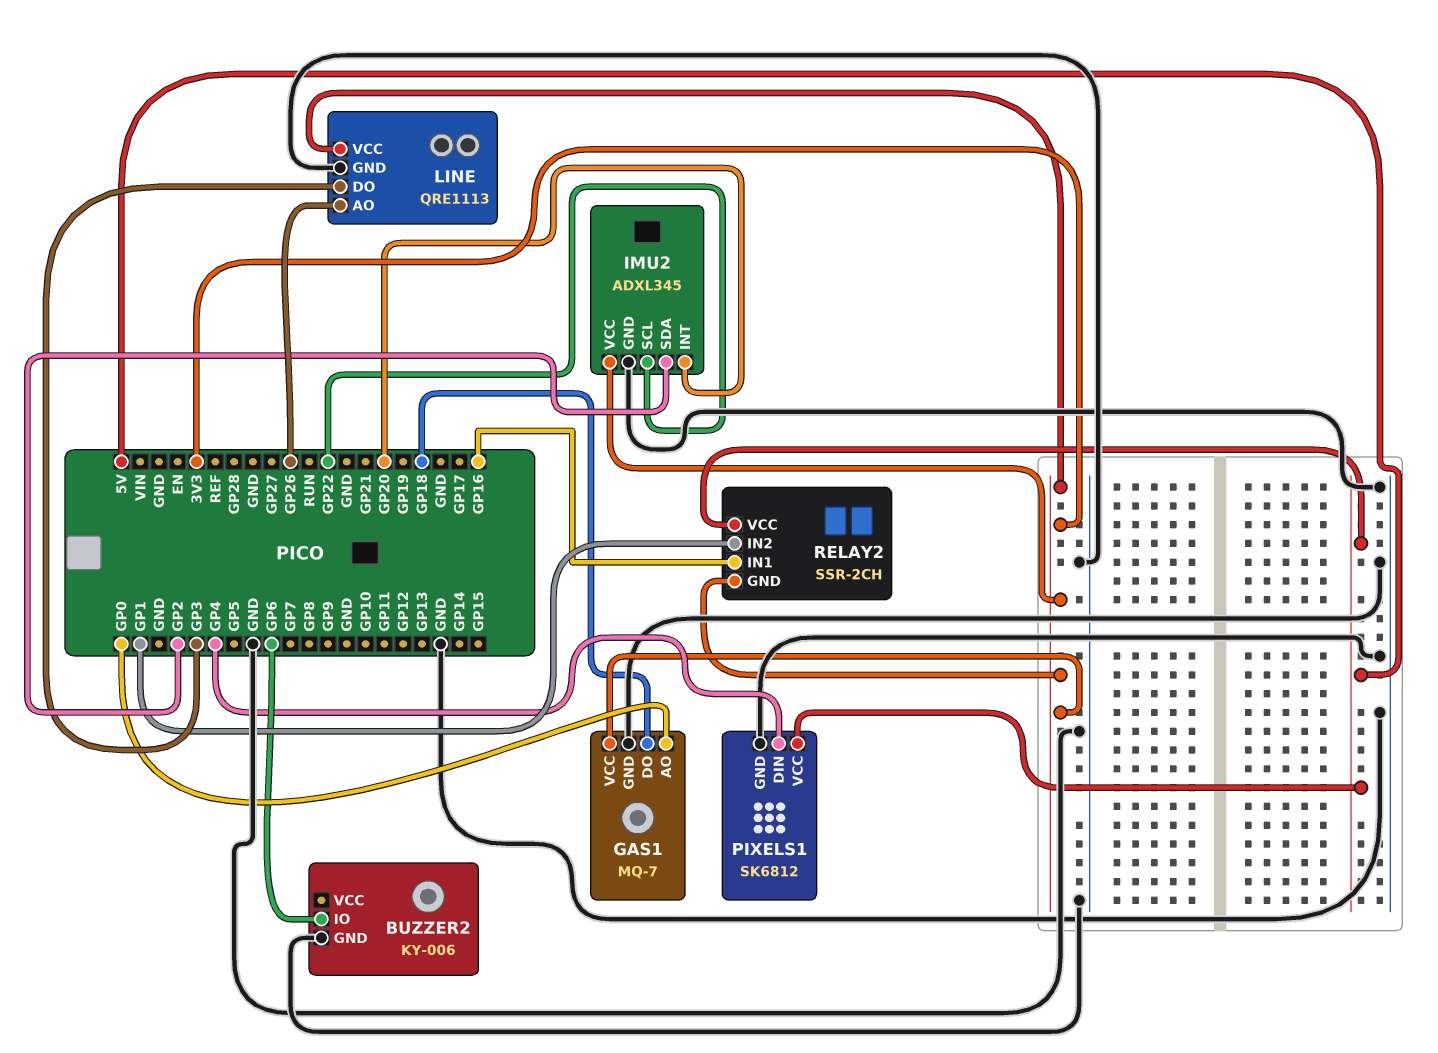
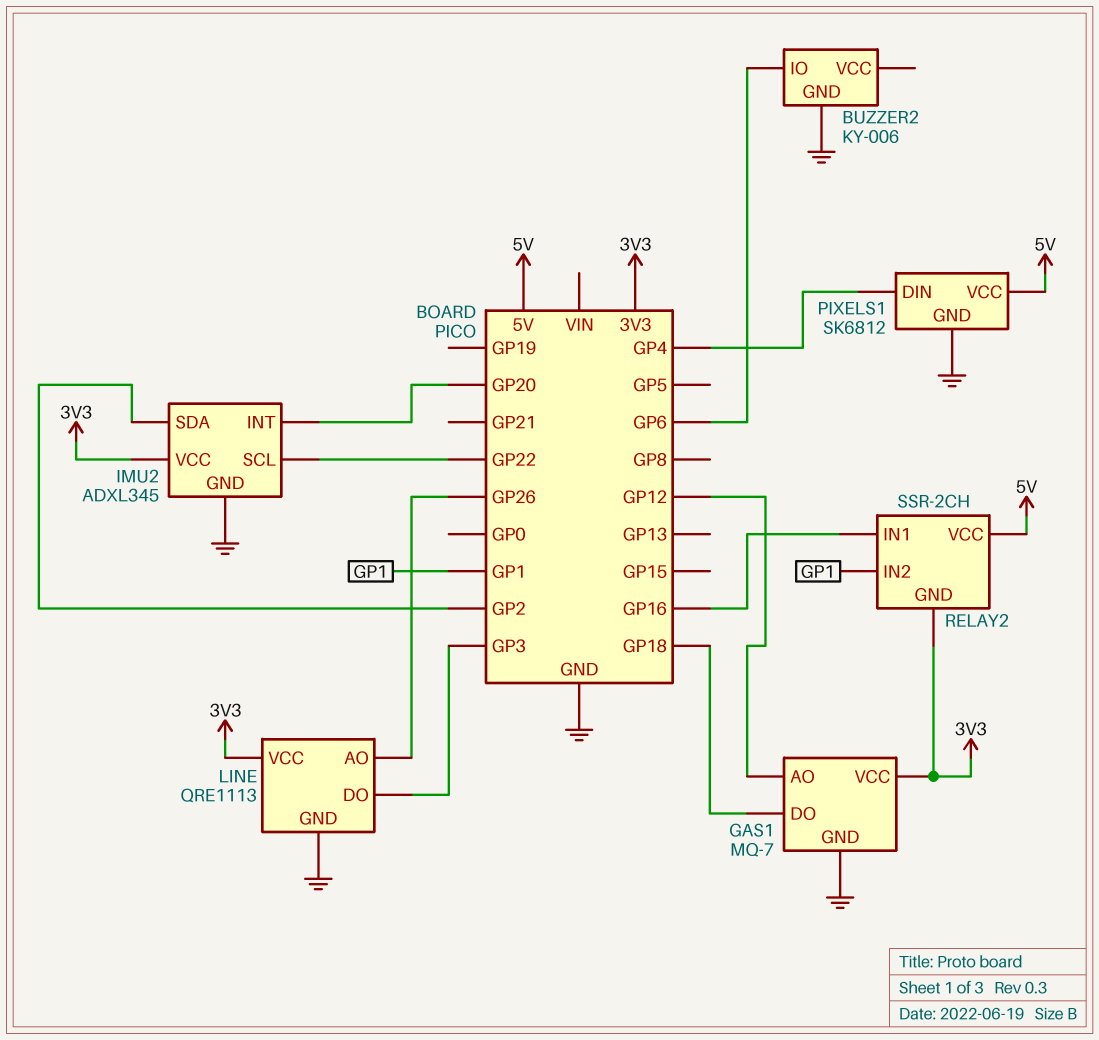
GAS1 pin AO: GP0 -> GP12

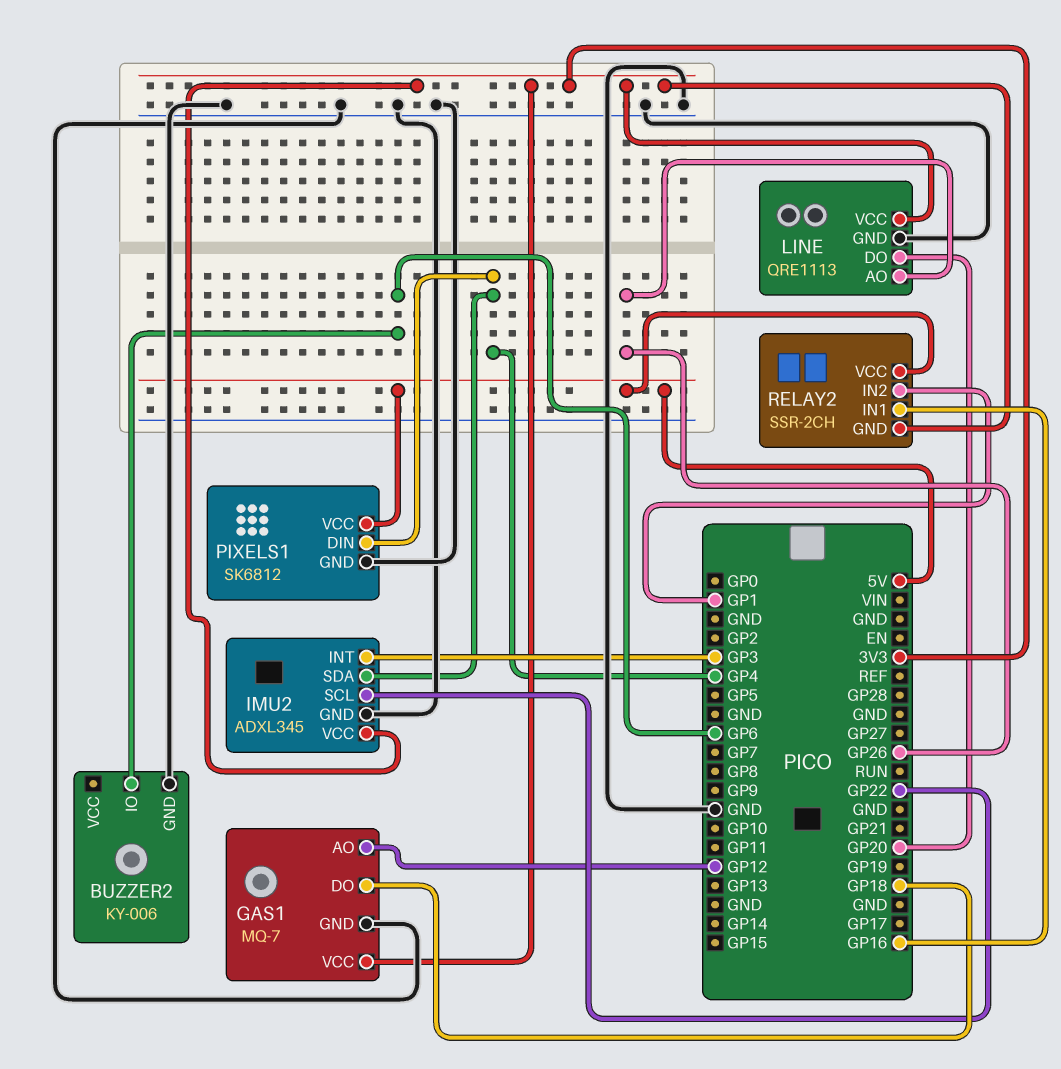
IMU2 pin INT: GP20 -> GP3
IMU2 pin SDA: GP2 -> GP4
LINE pin DO: GP3 -> GP20

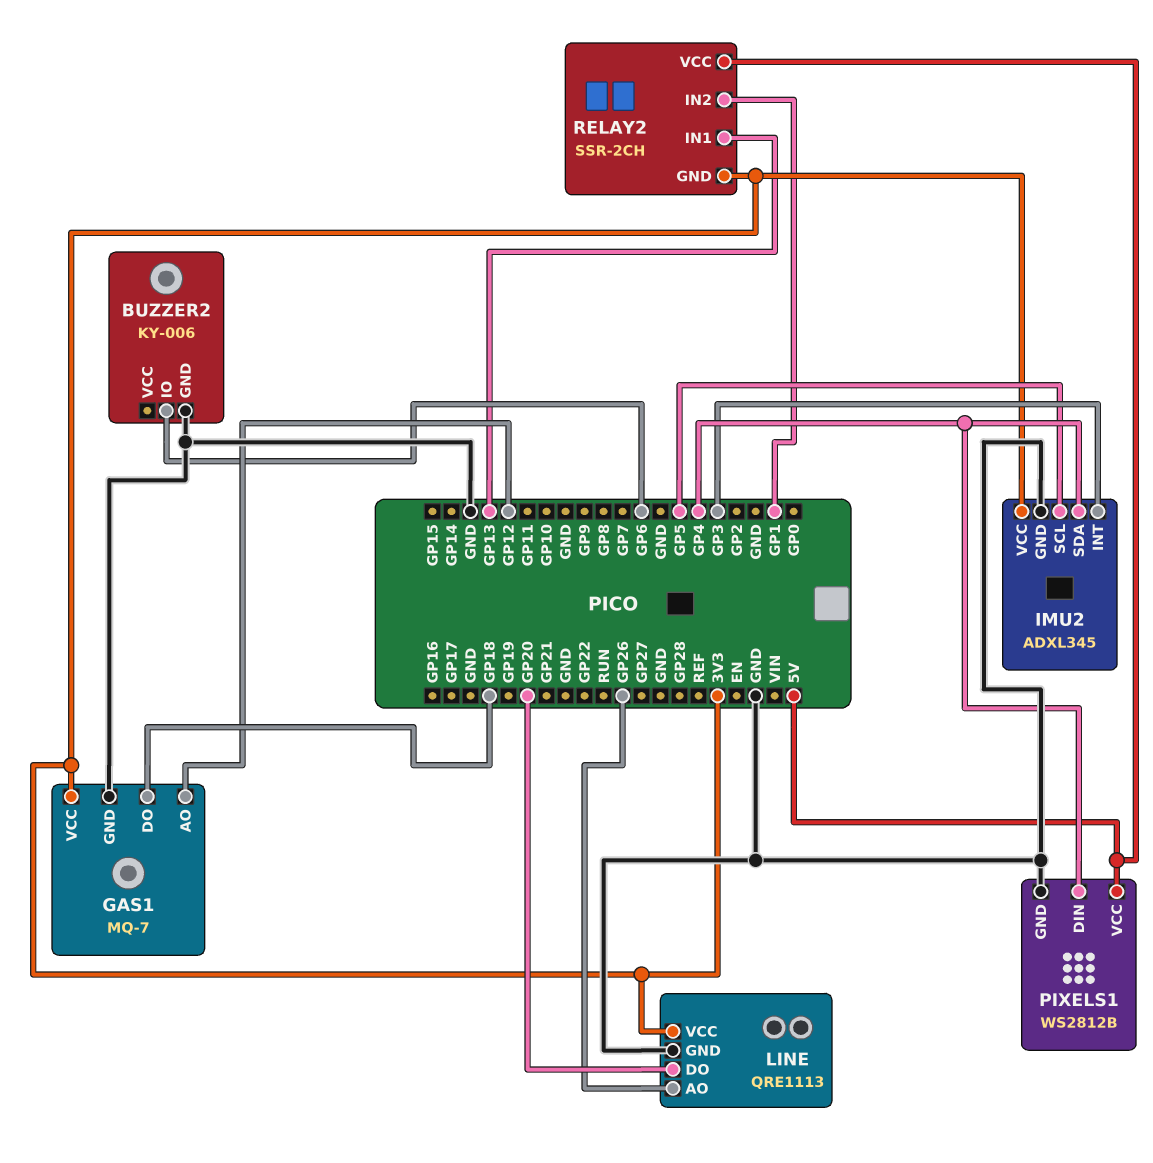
IMU2 pin SCL: GP22 -> GP5
PIXELS1: SK6812 -> WS2812B
RELAY2 pin IN1: GP16 -> GP13

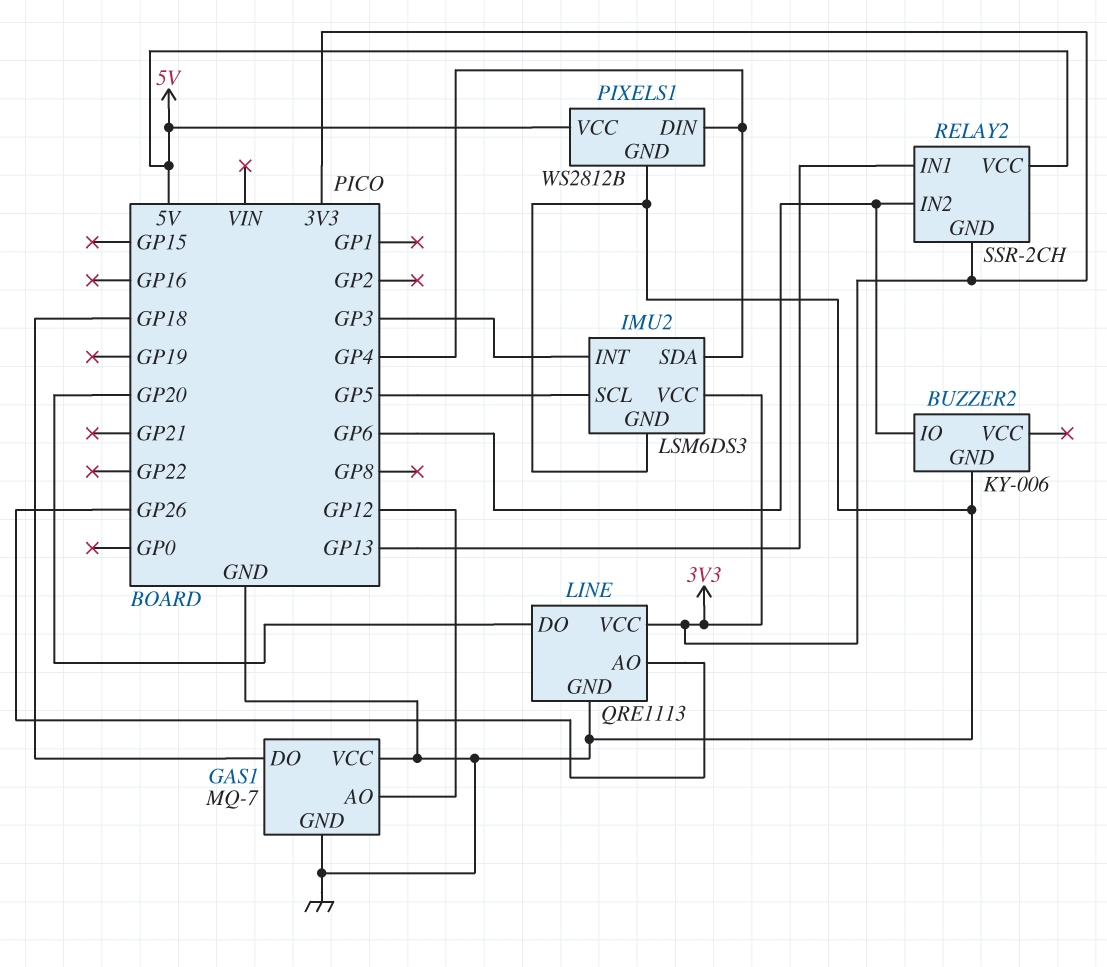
GAS1 pin VCC: 3V3 -> GND
IMU2: ADXL345 -> LSM6DS3
RELAY2 pin IN2: GP1 -> GP6

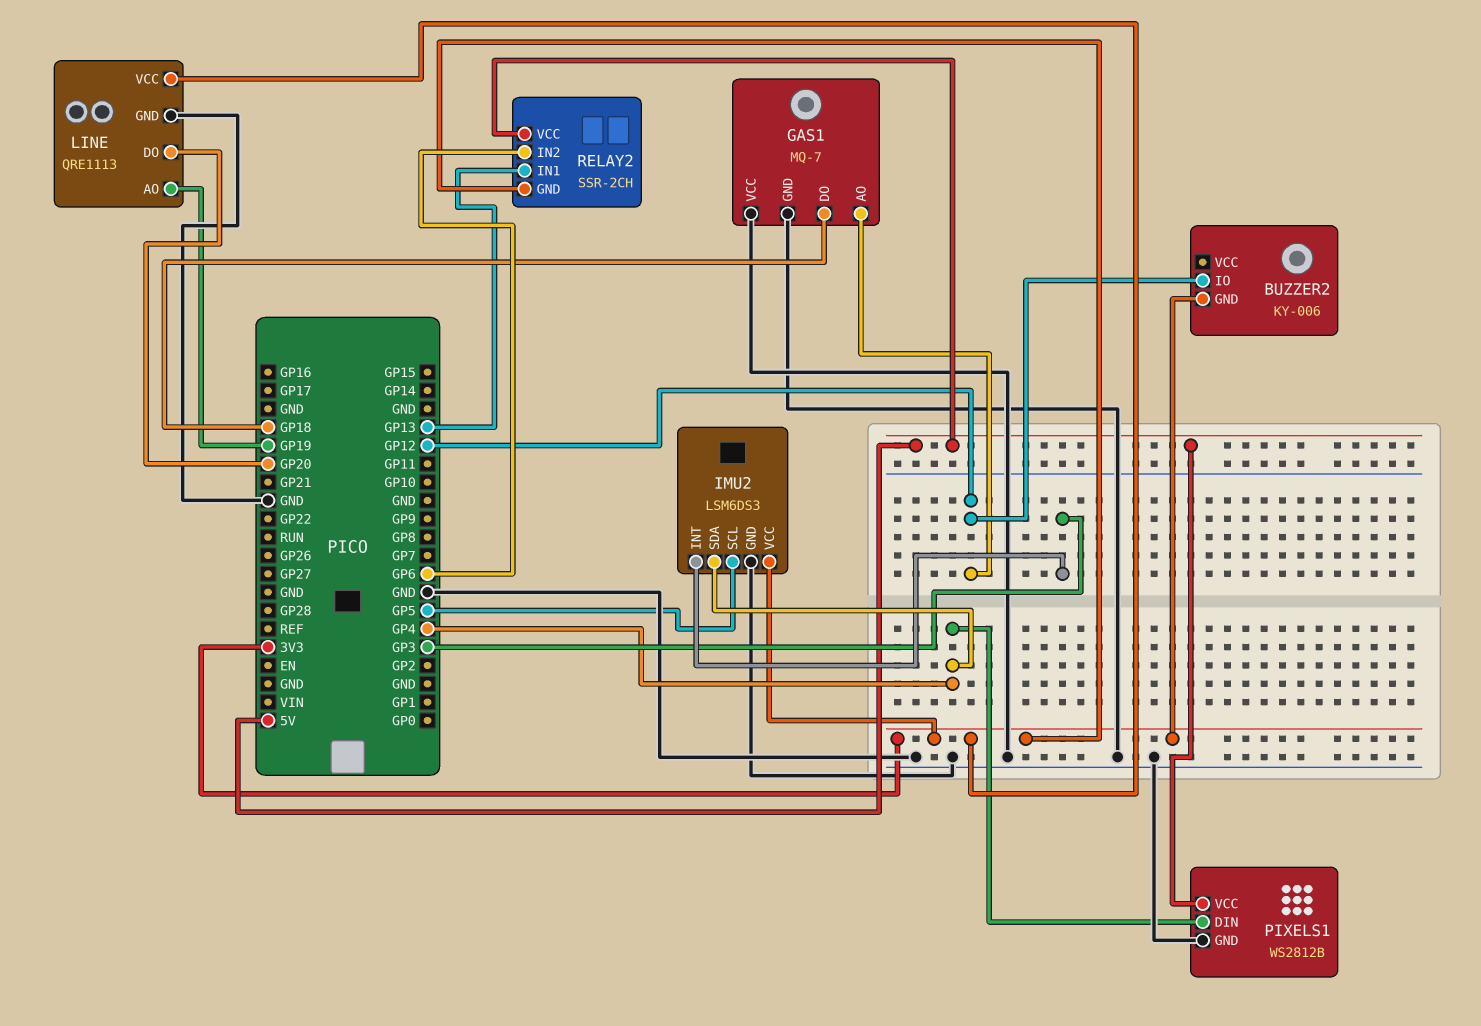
BUZZER2 pin GND: GND -> 3V3
BUZZER2 pin IO: GP6 -> GP12
LINE pin AO: GP26 -> GP19

